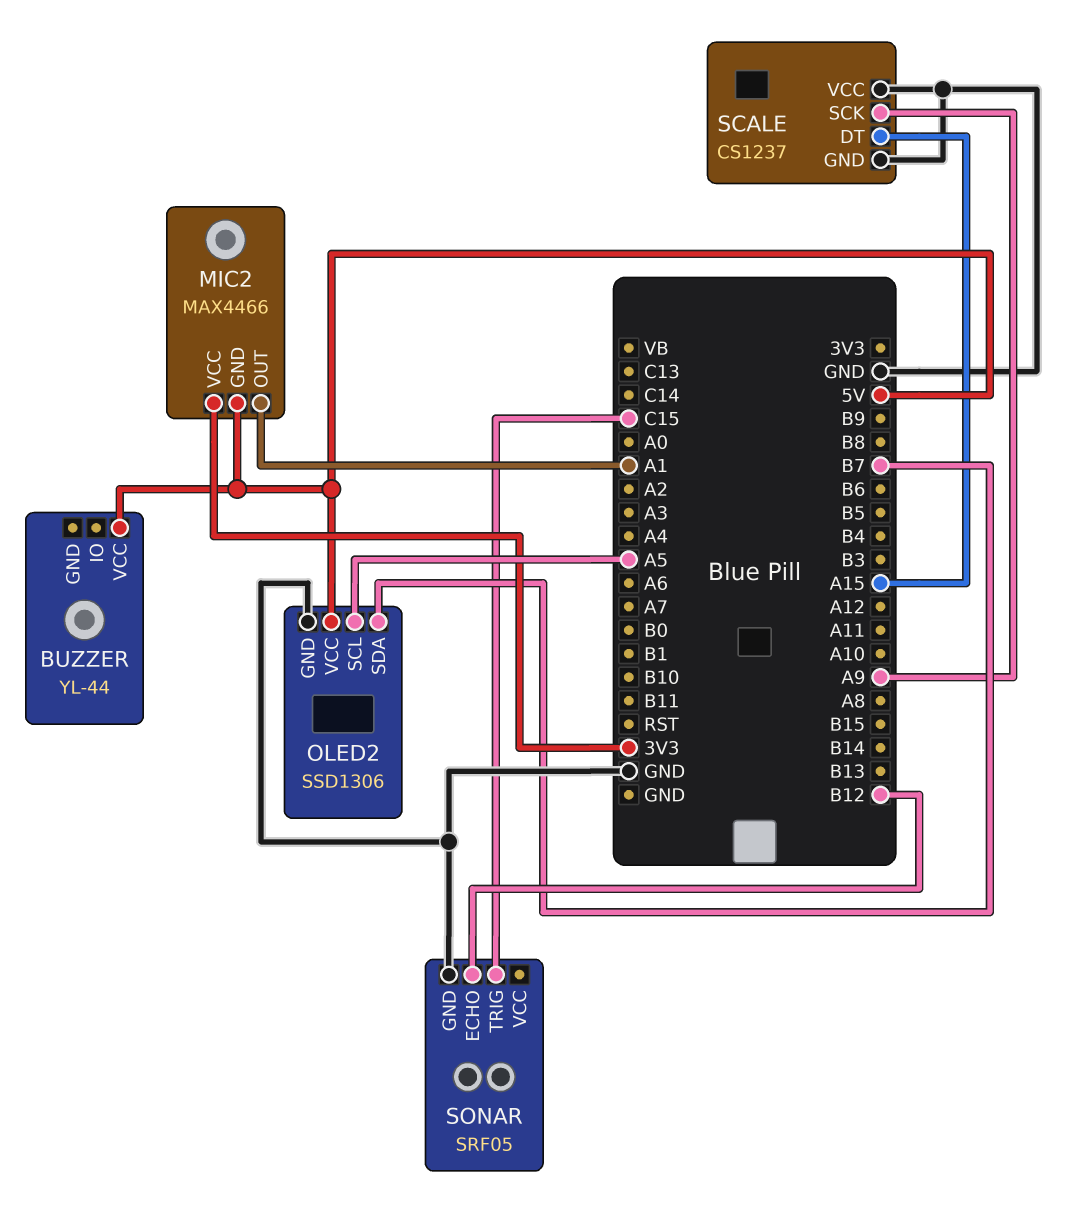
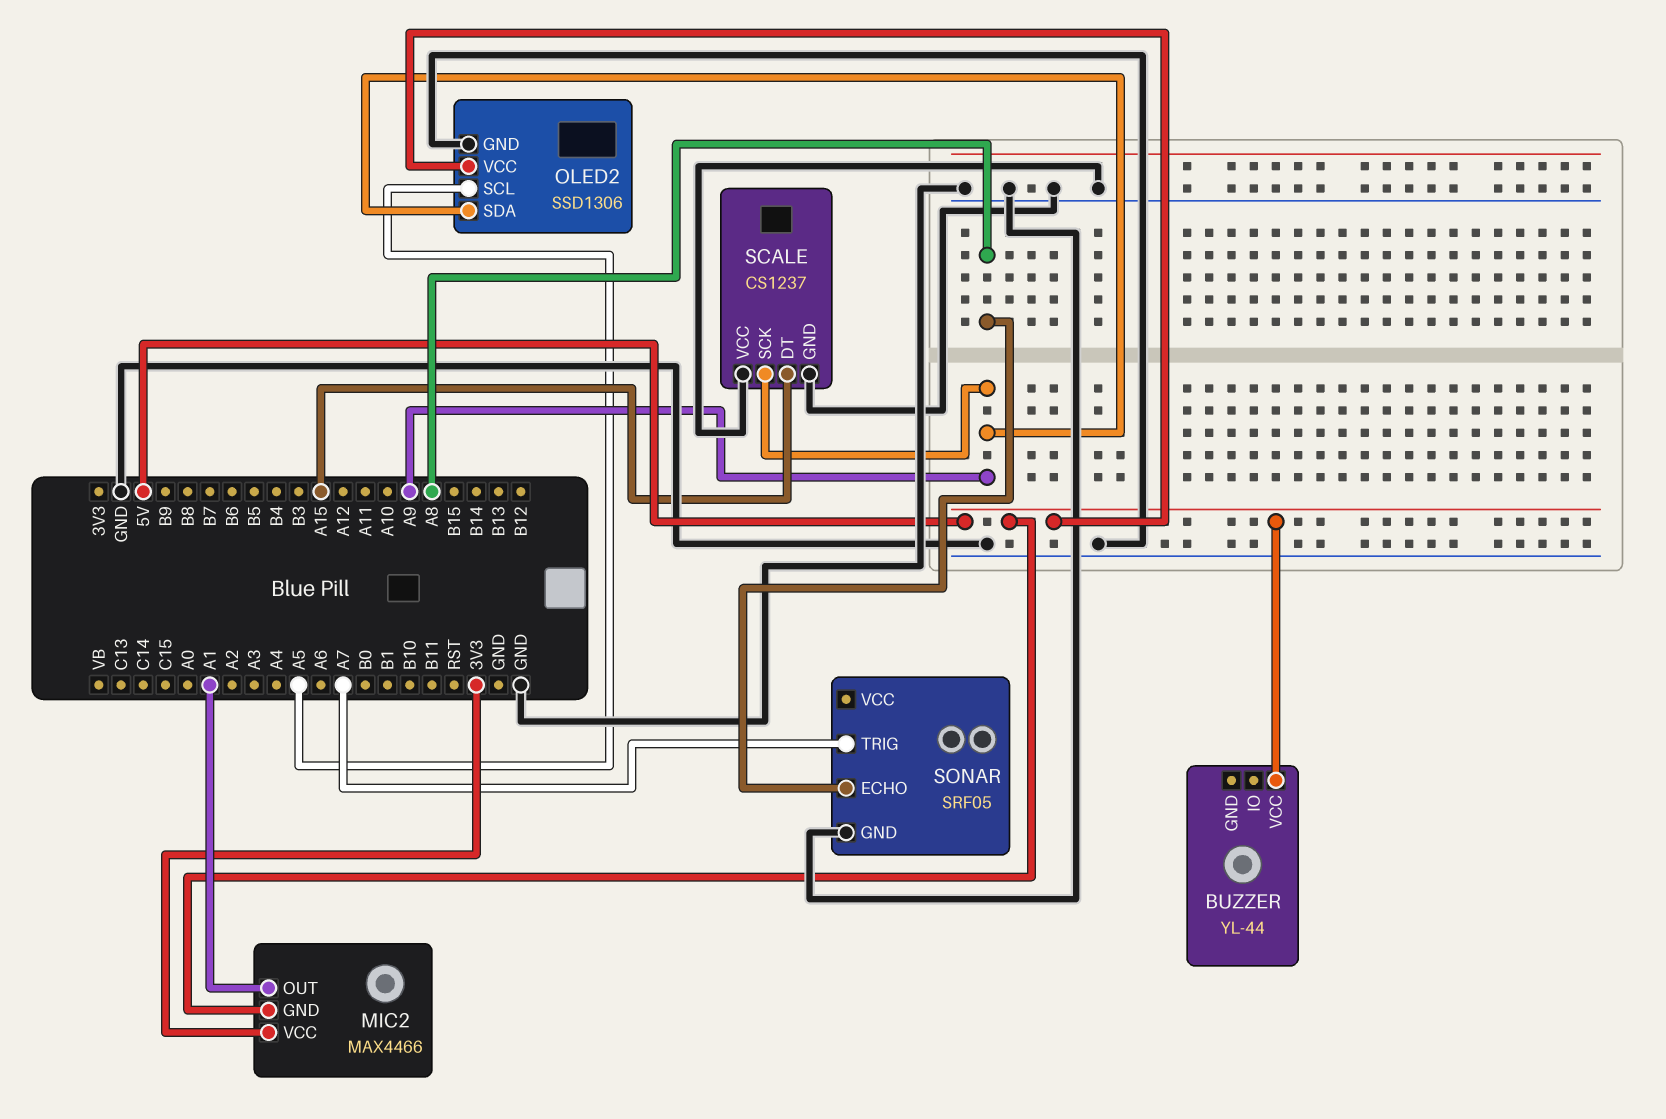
OLED2 pin SDA: B7 -> A9
SONAR pin ECHO: B12 -> A8
SONAR pin TRIG: C15 -> A7

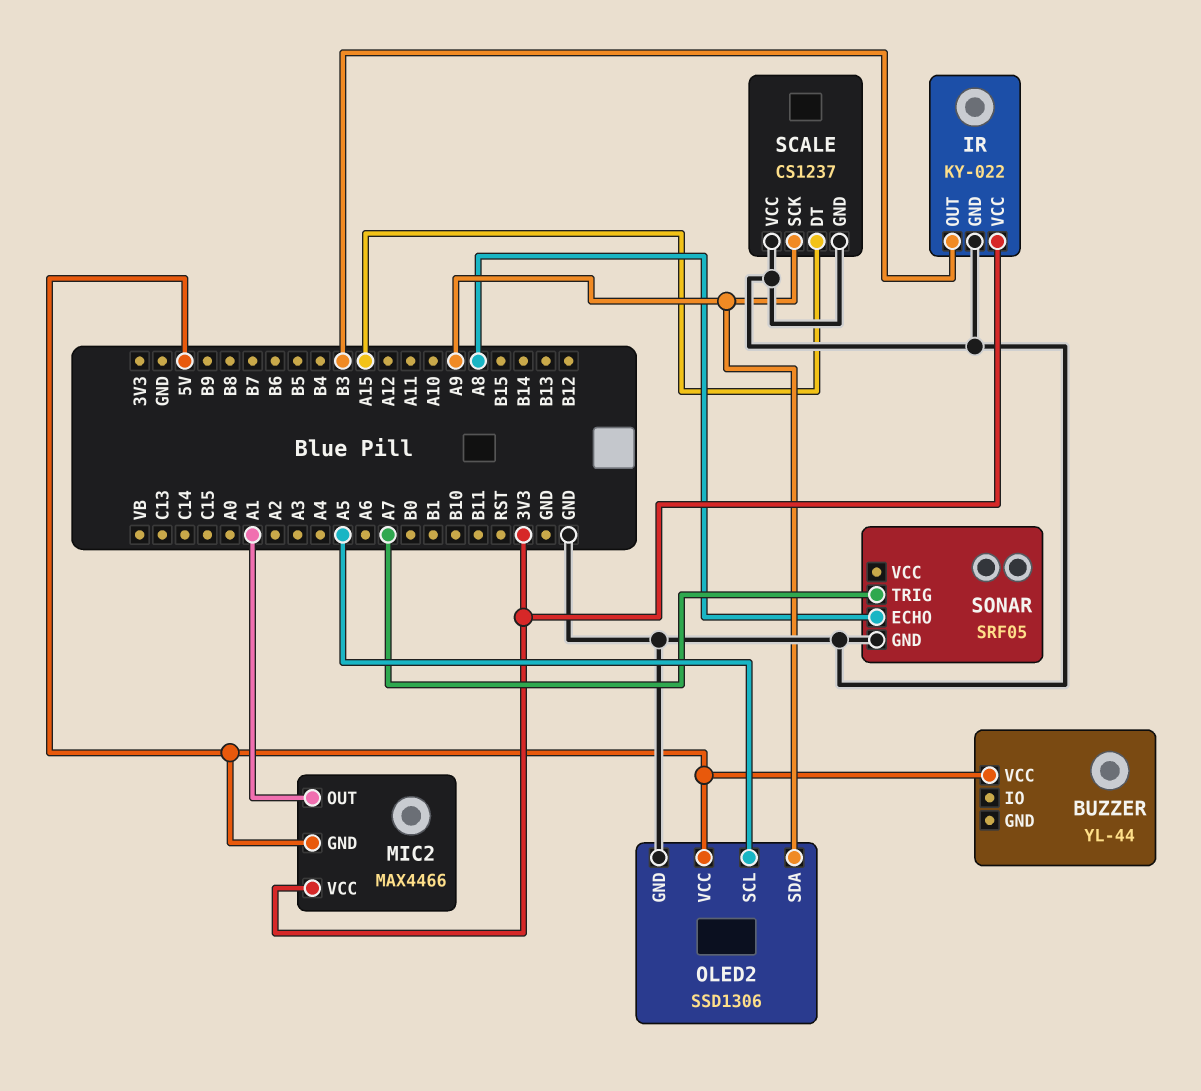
IR: none -> KY-022
IR pin GND: none -> GND
IR pin OUT: none -> B3
IR pin VCC: none -> 3V3

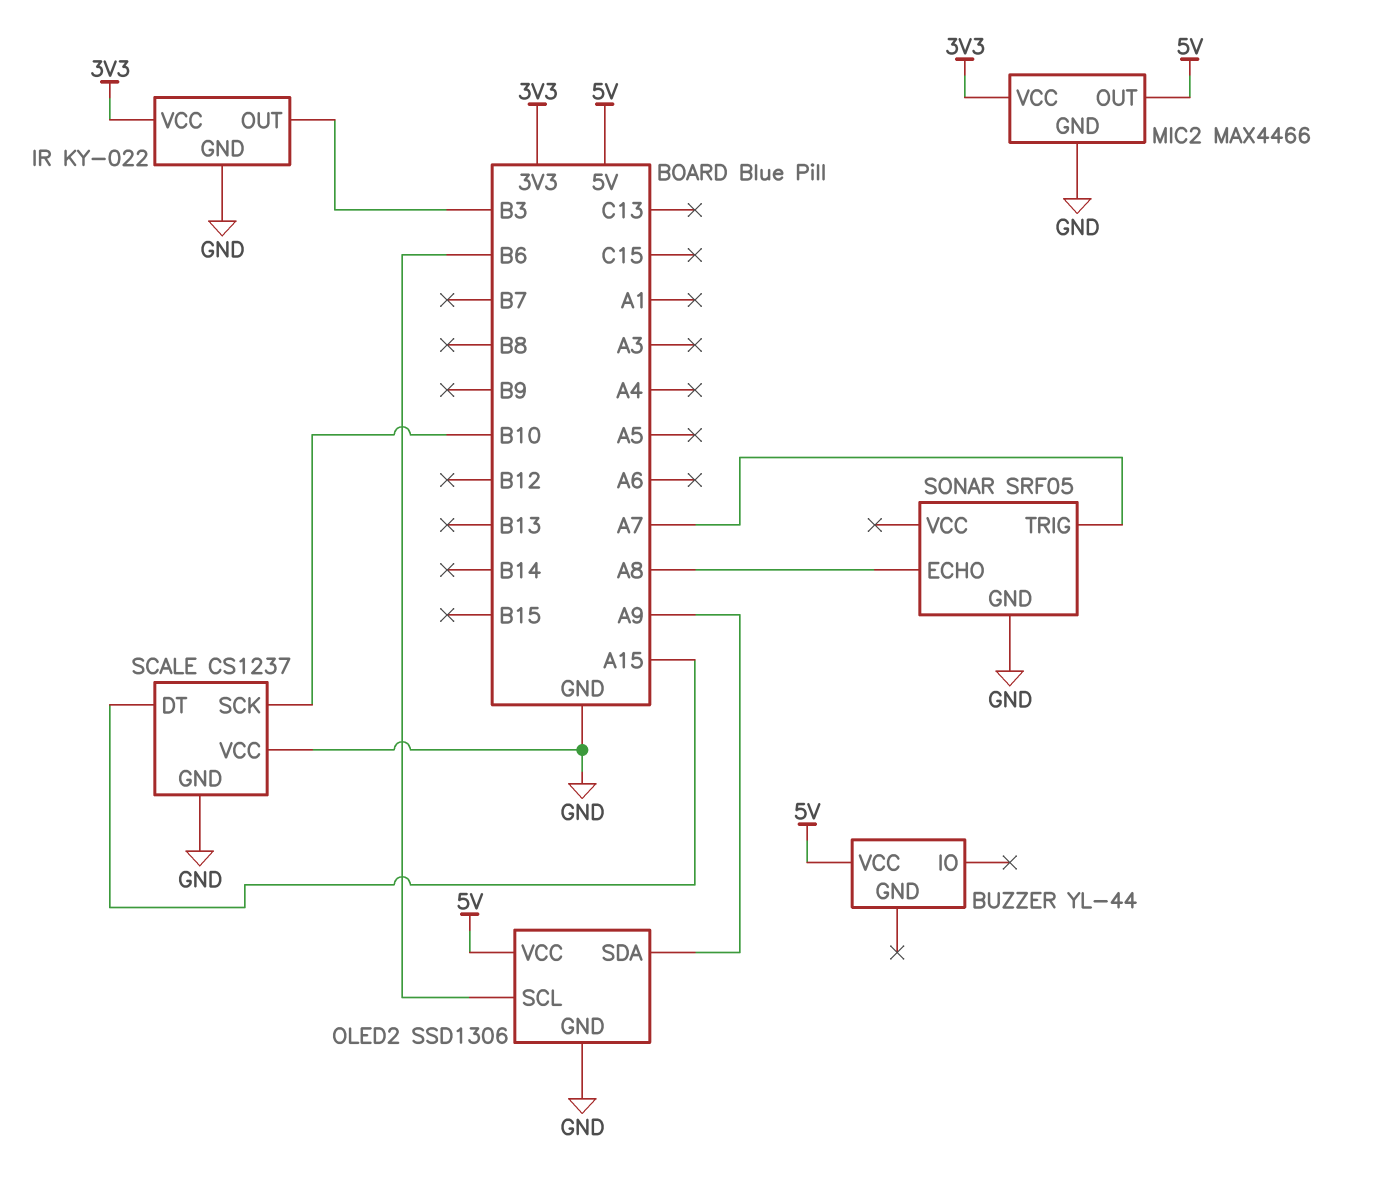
MIC2 pin GND: 5V -> GND
MIC2 pin OUT: A1 -> 5V
OLED2 pin SCL: A5 -> B6
SCALE pin SCK: A9 -> B10

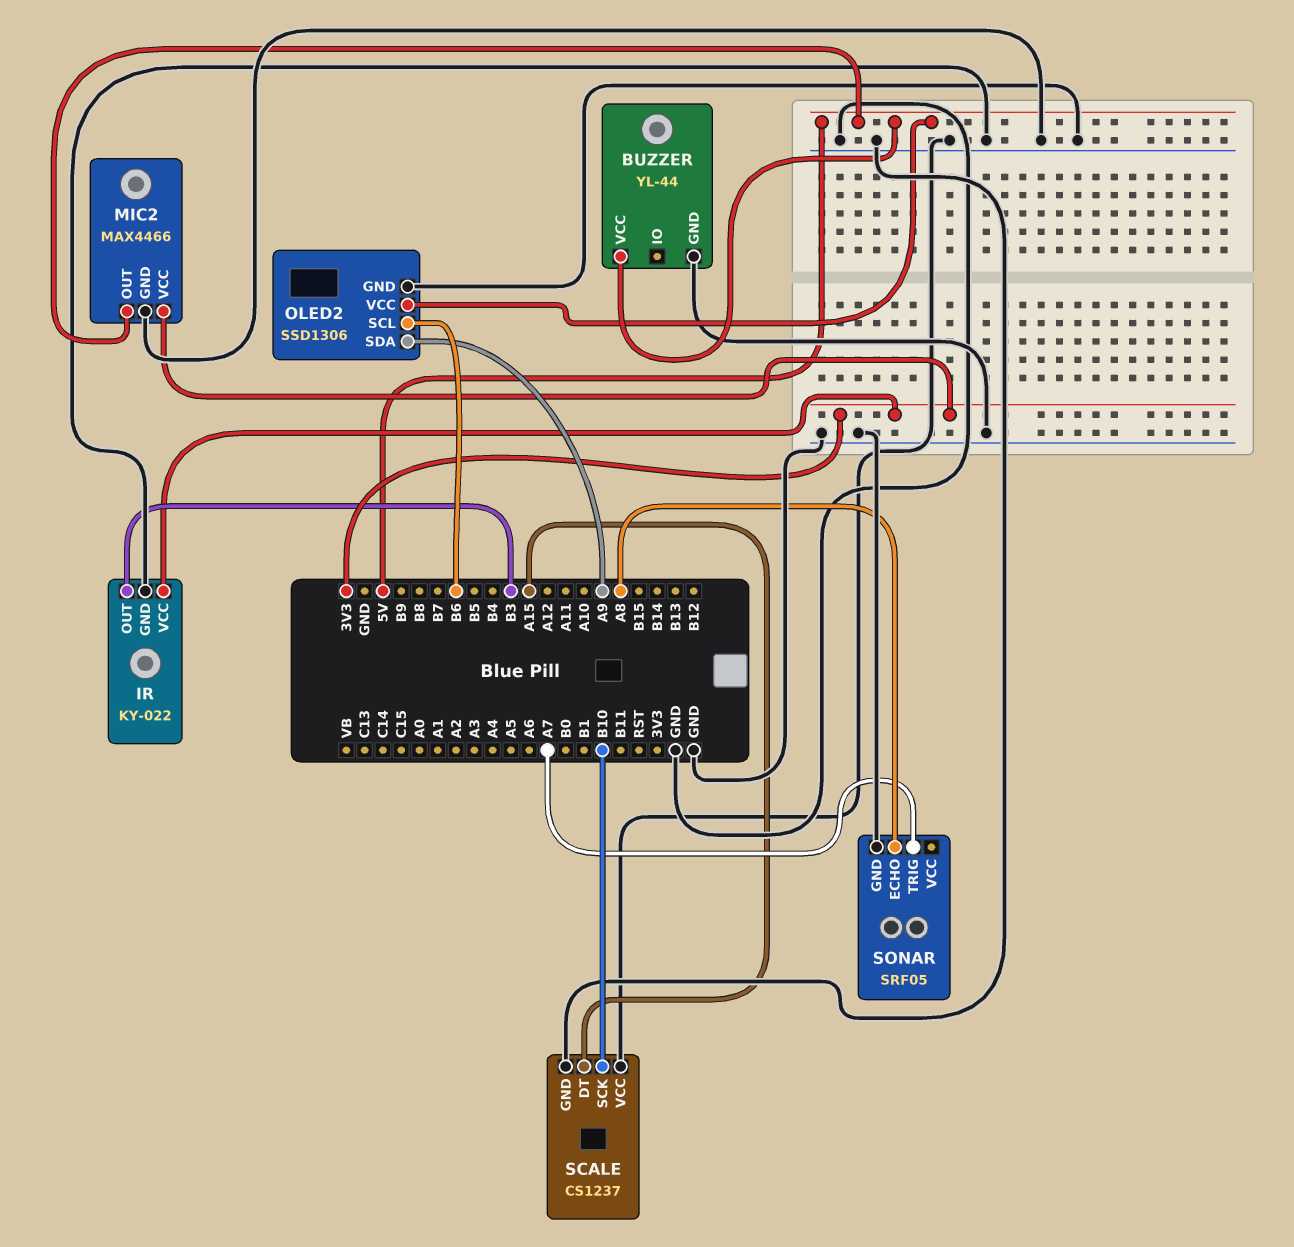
BUZZER pin GND: none -> GND

